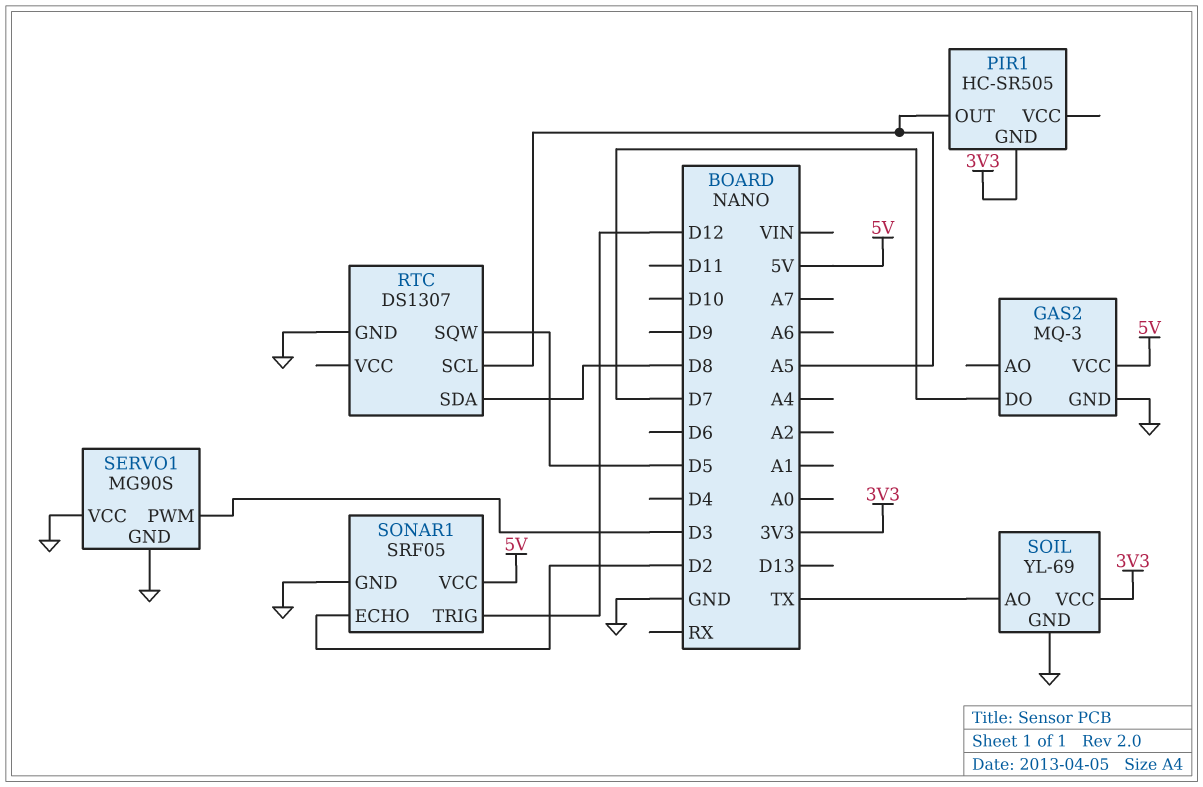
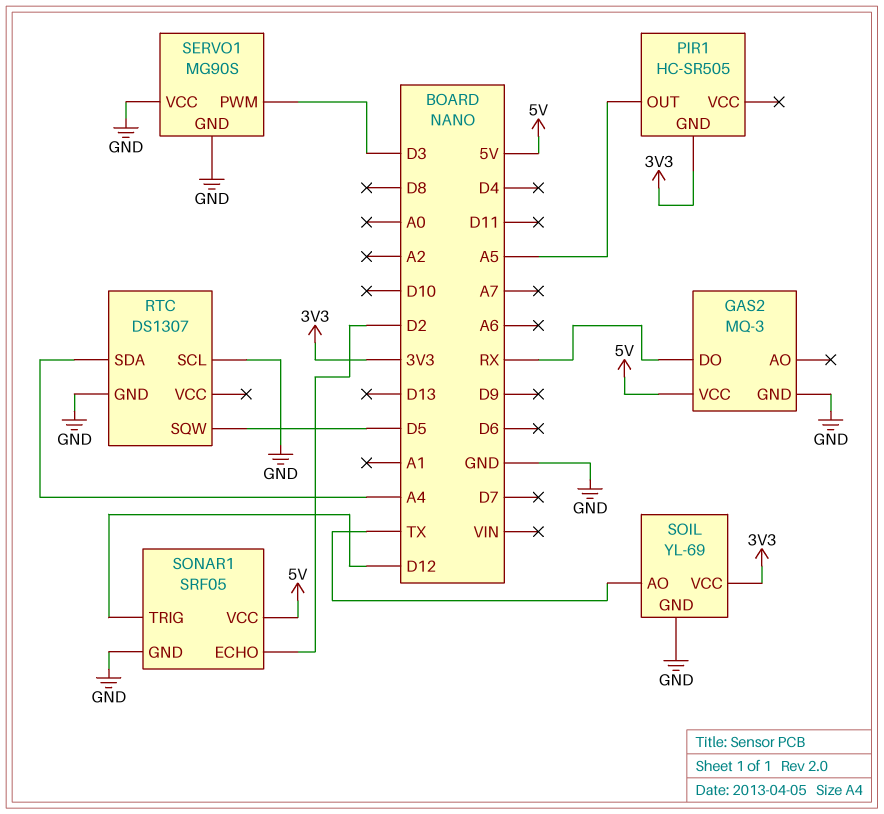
GAS2 pin DO: D7 -> RX
RTC pin SCL: A5 -> GND
RTC pin SDA: D8 -> A4

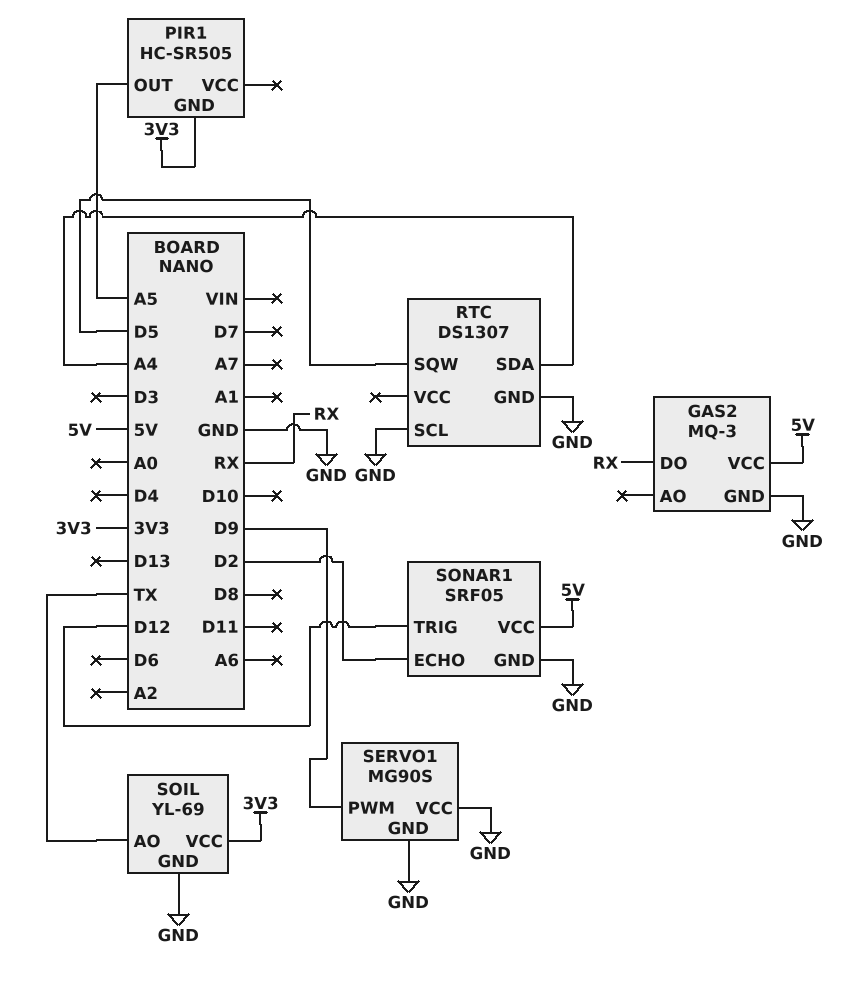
SERVO1 pin PWM: D3 -> D9

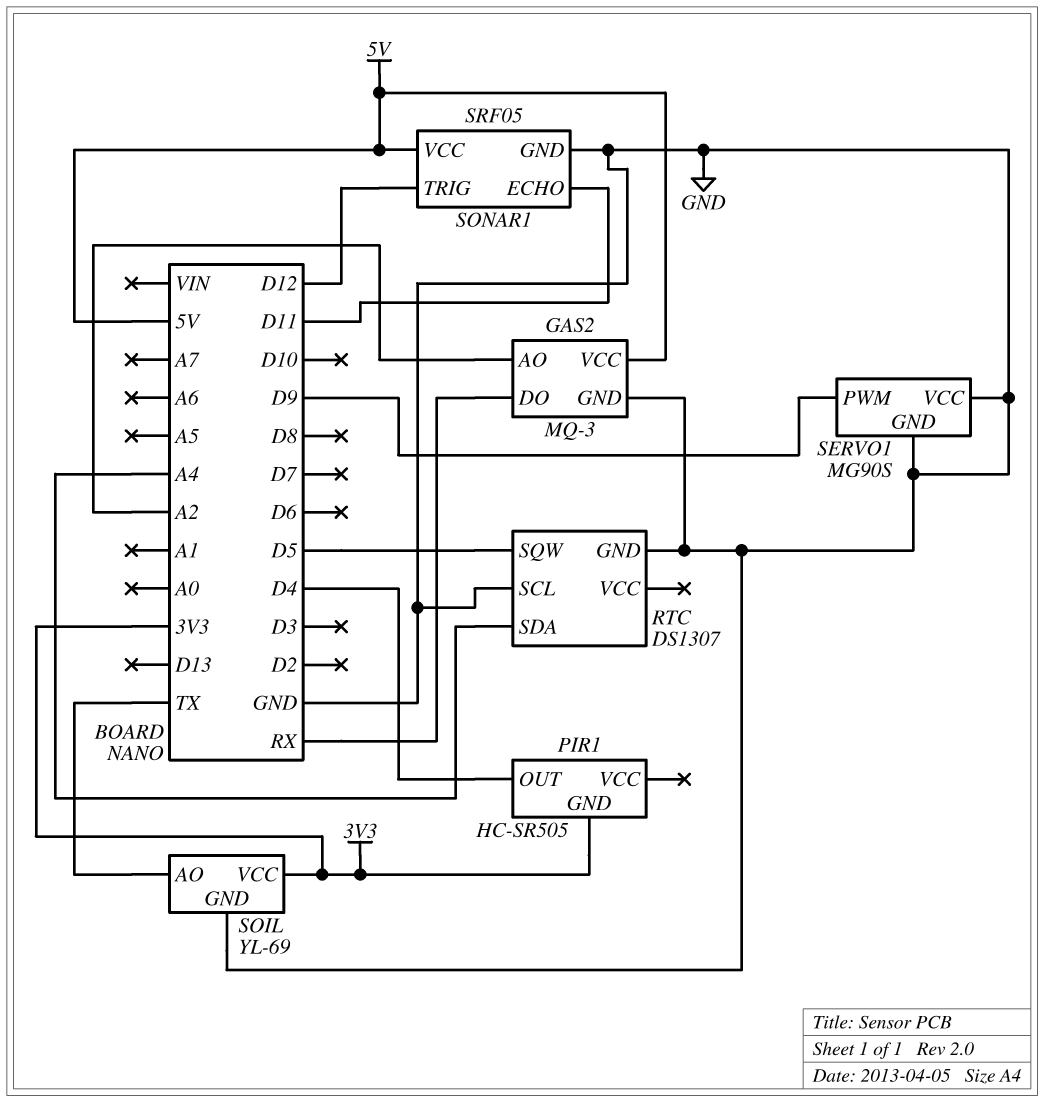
GAS2 pin AO: none -> A2
PIR1 pin OUT: A5 -> D4
SONAR1 pin ECHO: D2 -> D11

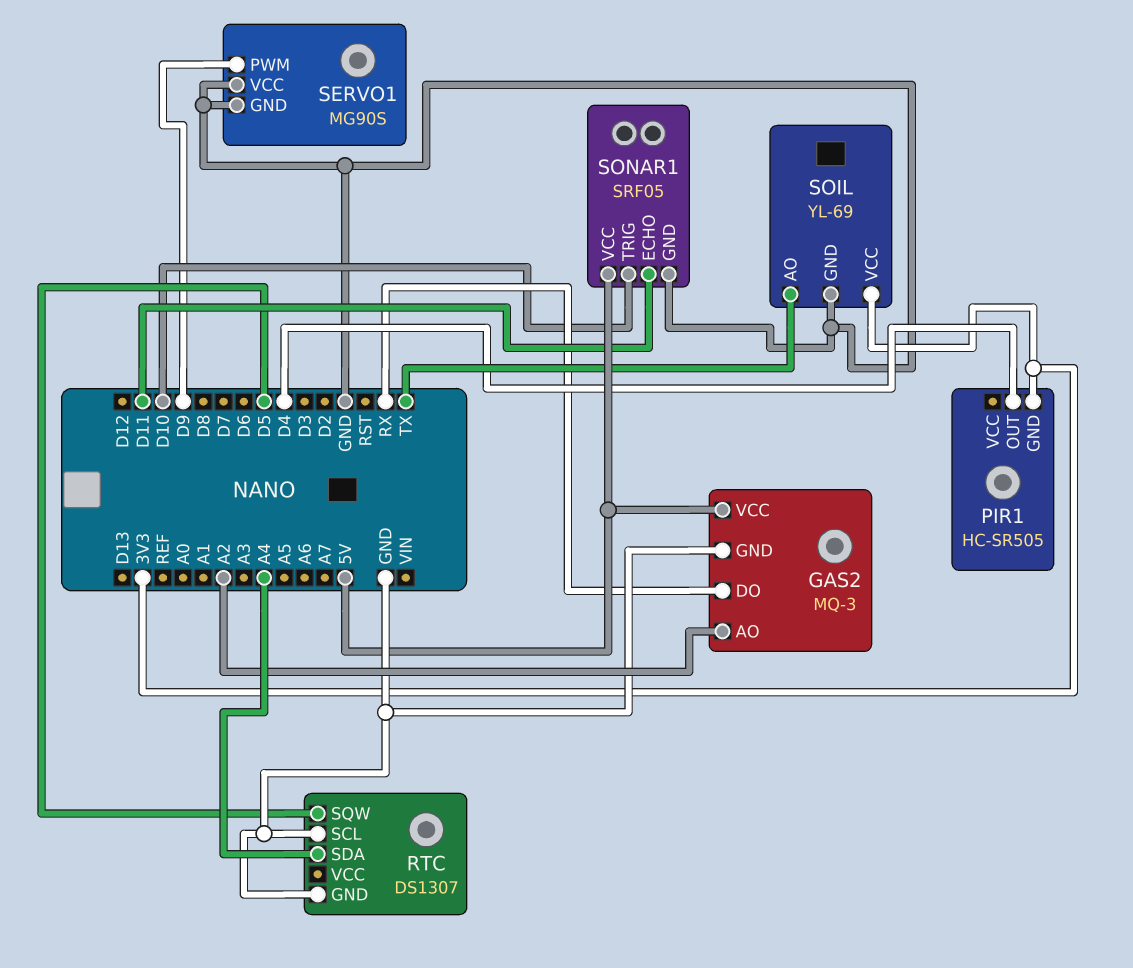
SONAR1 pin TRIG: D12 -> D10

